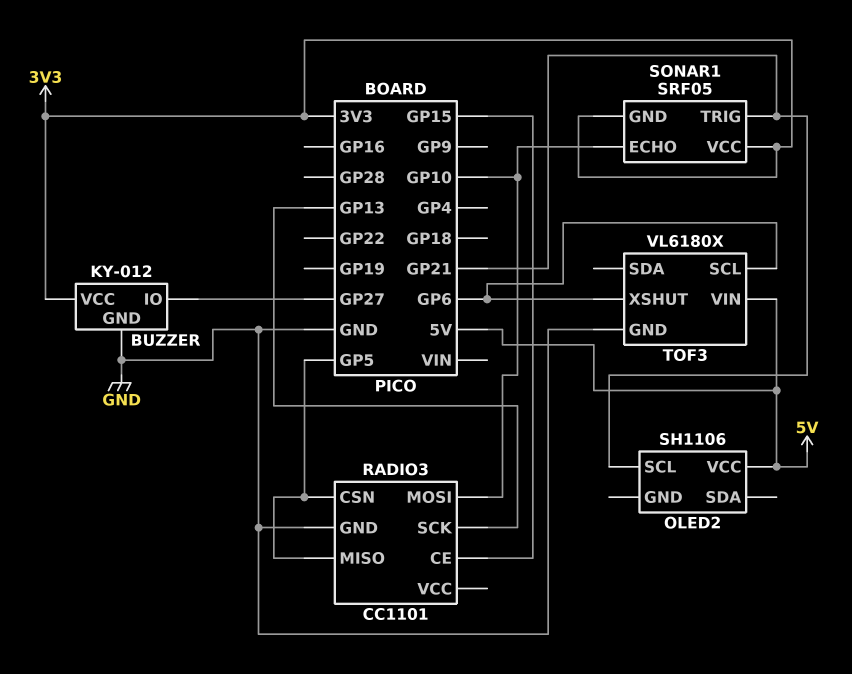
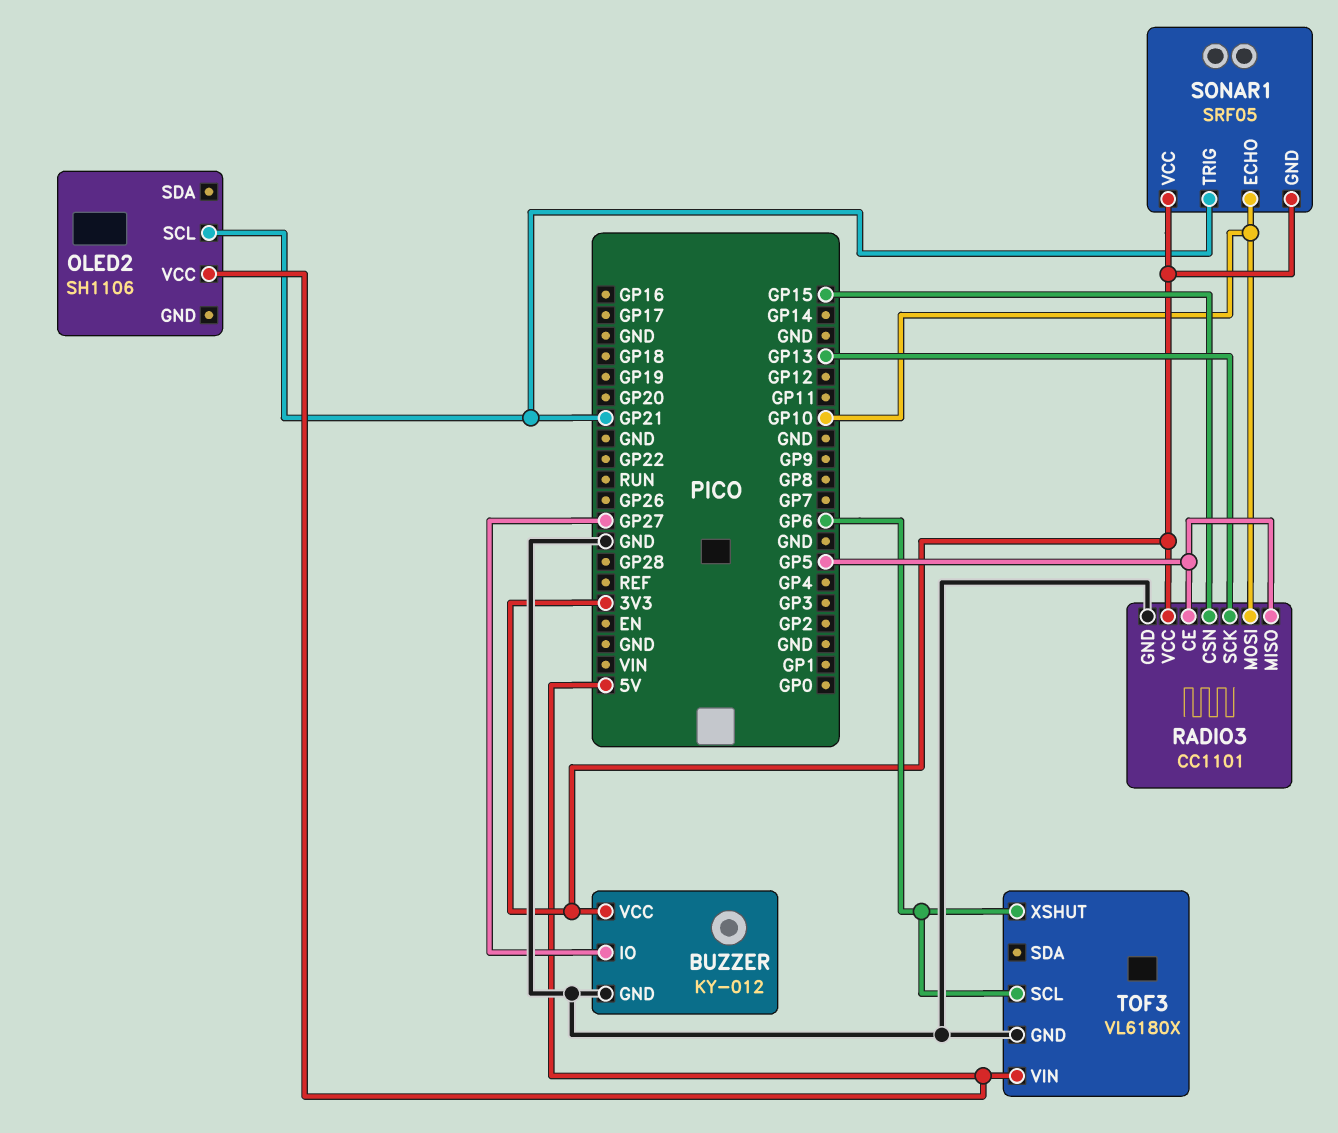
RADIO3 pin CE: GP15 -> GP5
RADIO3 pin CSN: GP5 -> GP15
RADIO3 pin VCC: none -> 3V3

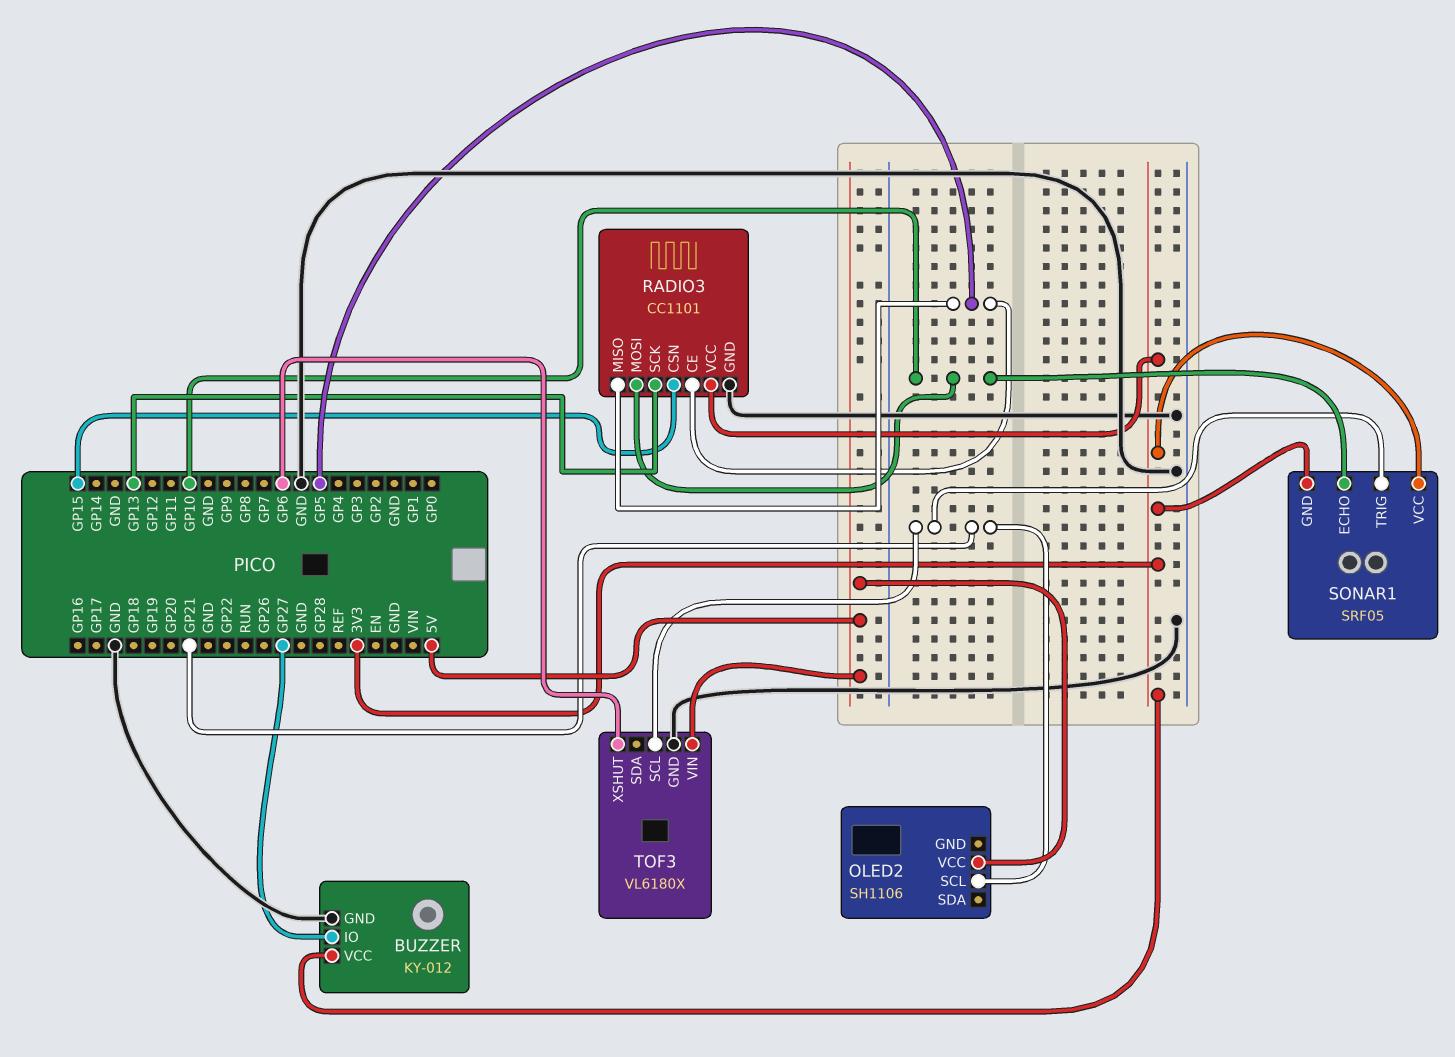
TOF3 pin SCL: GP6 -> GP21

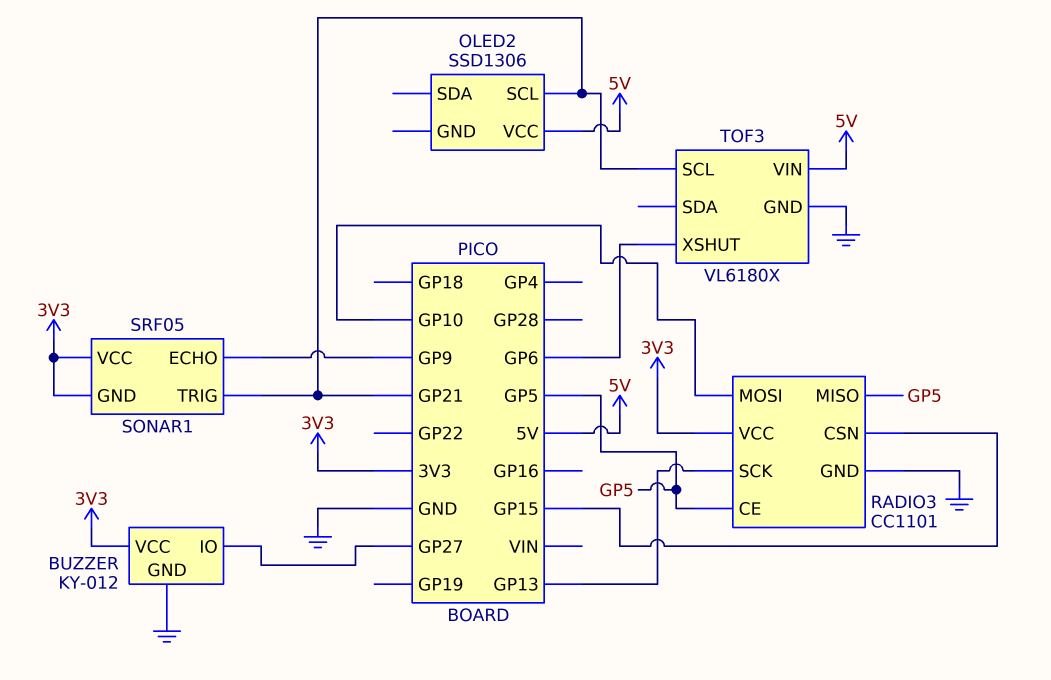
OLED2: SH1106 -> SSD1306
SONAR1 pin ECHO: GP10 -> GP9

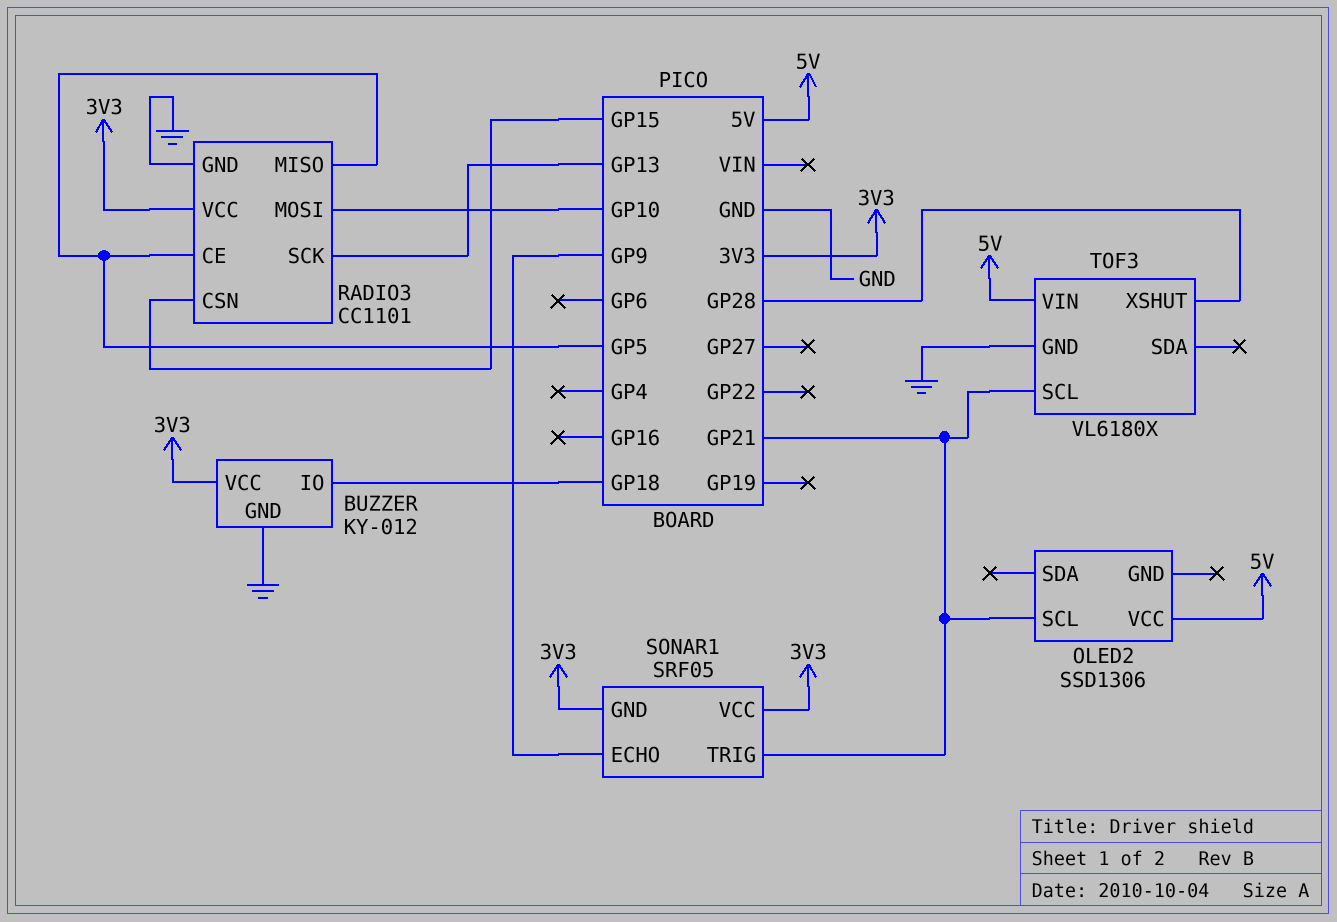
BUZZER pin IO: GP27 -> GP18
TOF3 pin XSHUT: GP6 -> GP28

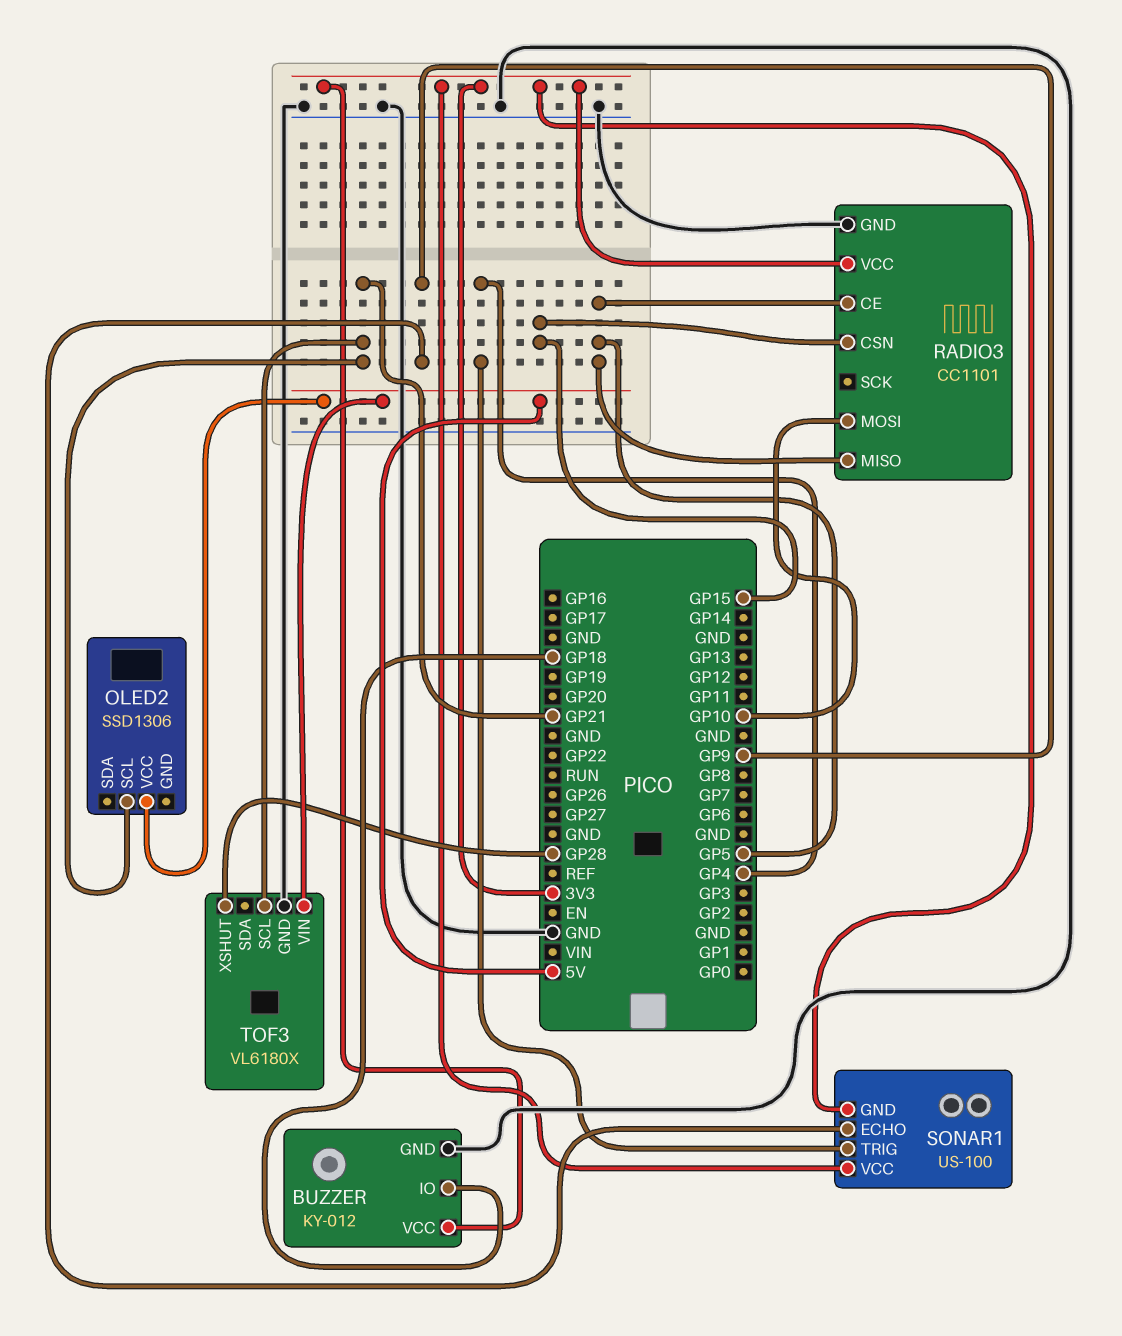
RADIO3 pin SCK: GP13 -> none
SONAR1: SRF05 -> US-100
SONAR1 pin TRIG: GP21 -> GP4

